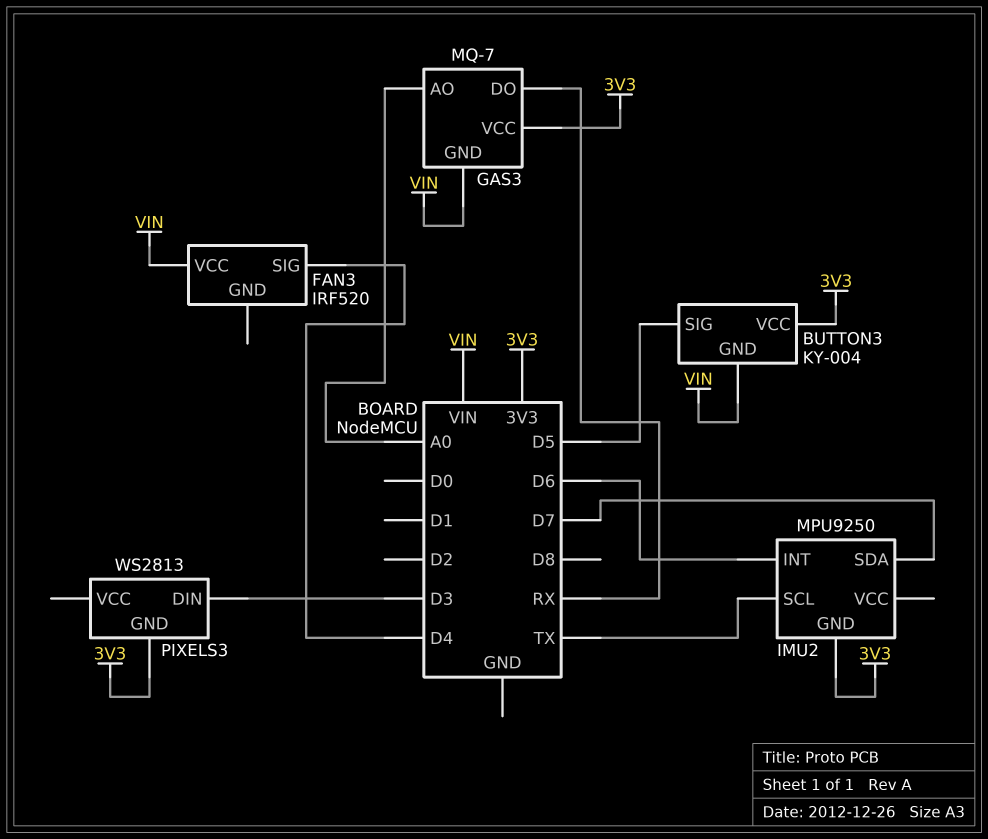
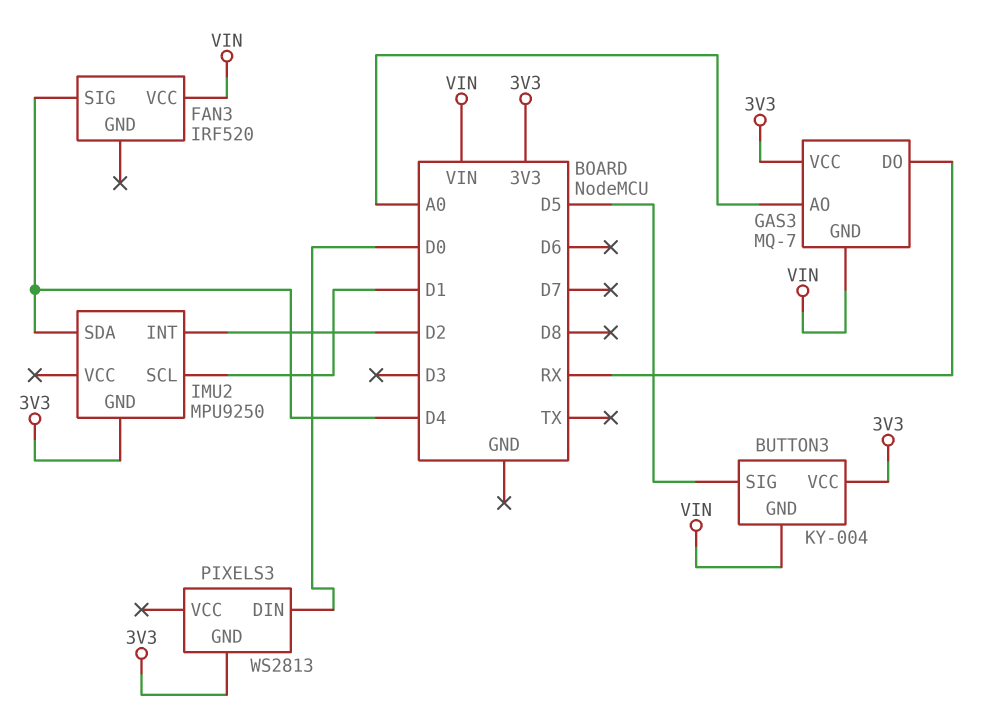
IMU2 pin INT: D6 -> D2
IMU2 pin SCL: TX -> D1
IMU2 pin SDA: D7 -> D4
PIXELS3 pin DIN: D3 -> D0

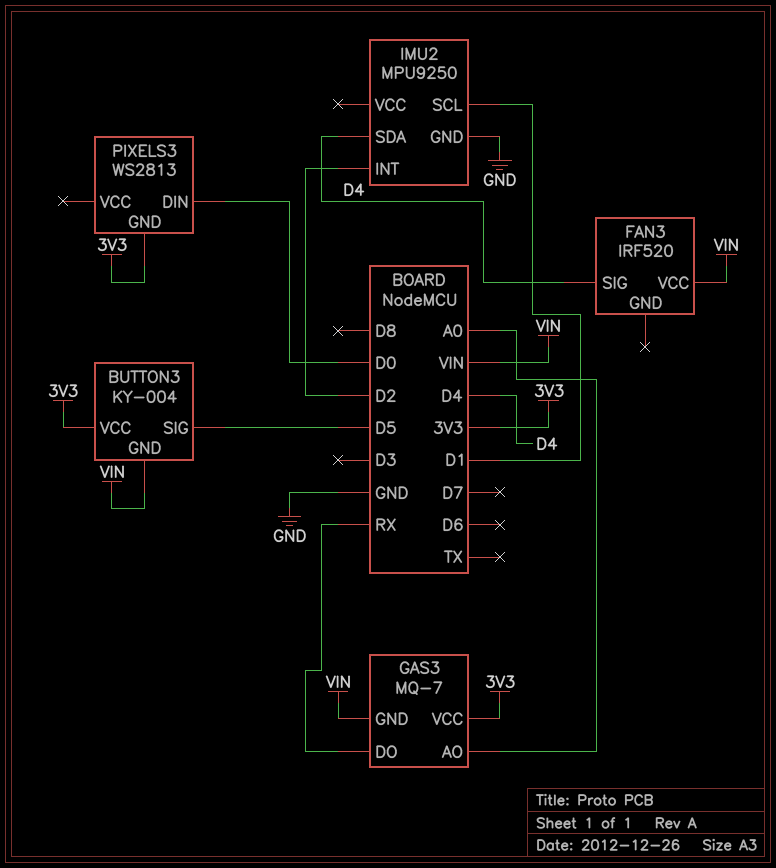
IMU2 pin GND: 3V3 -> GND

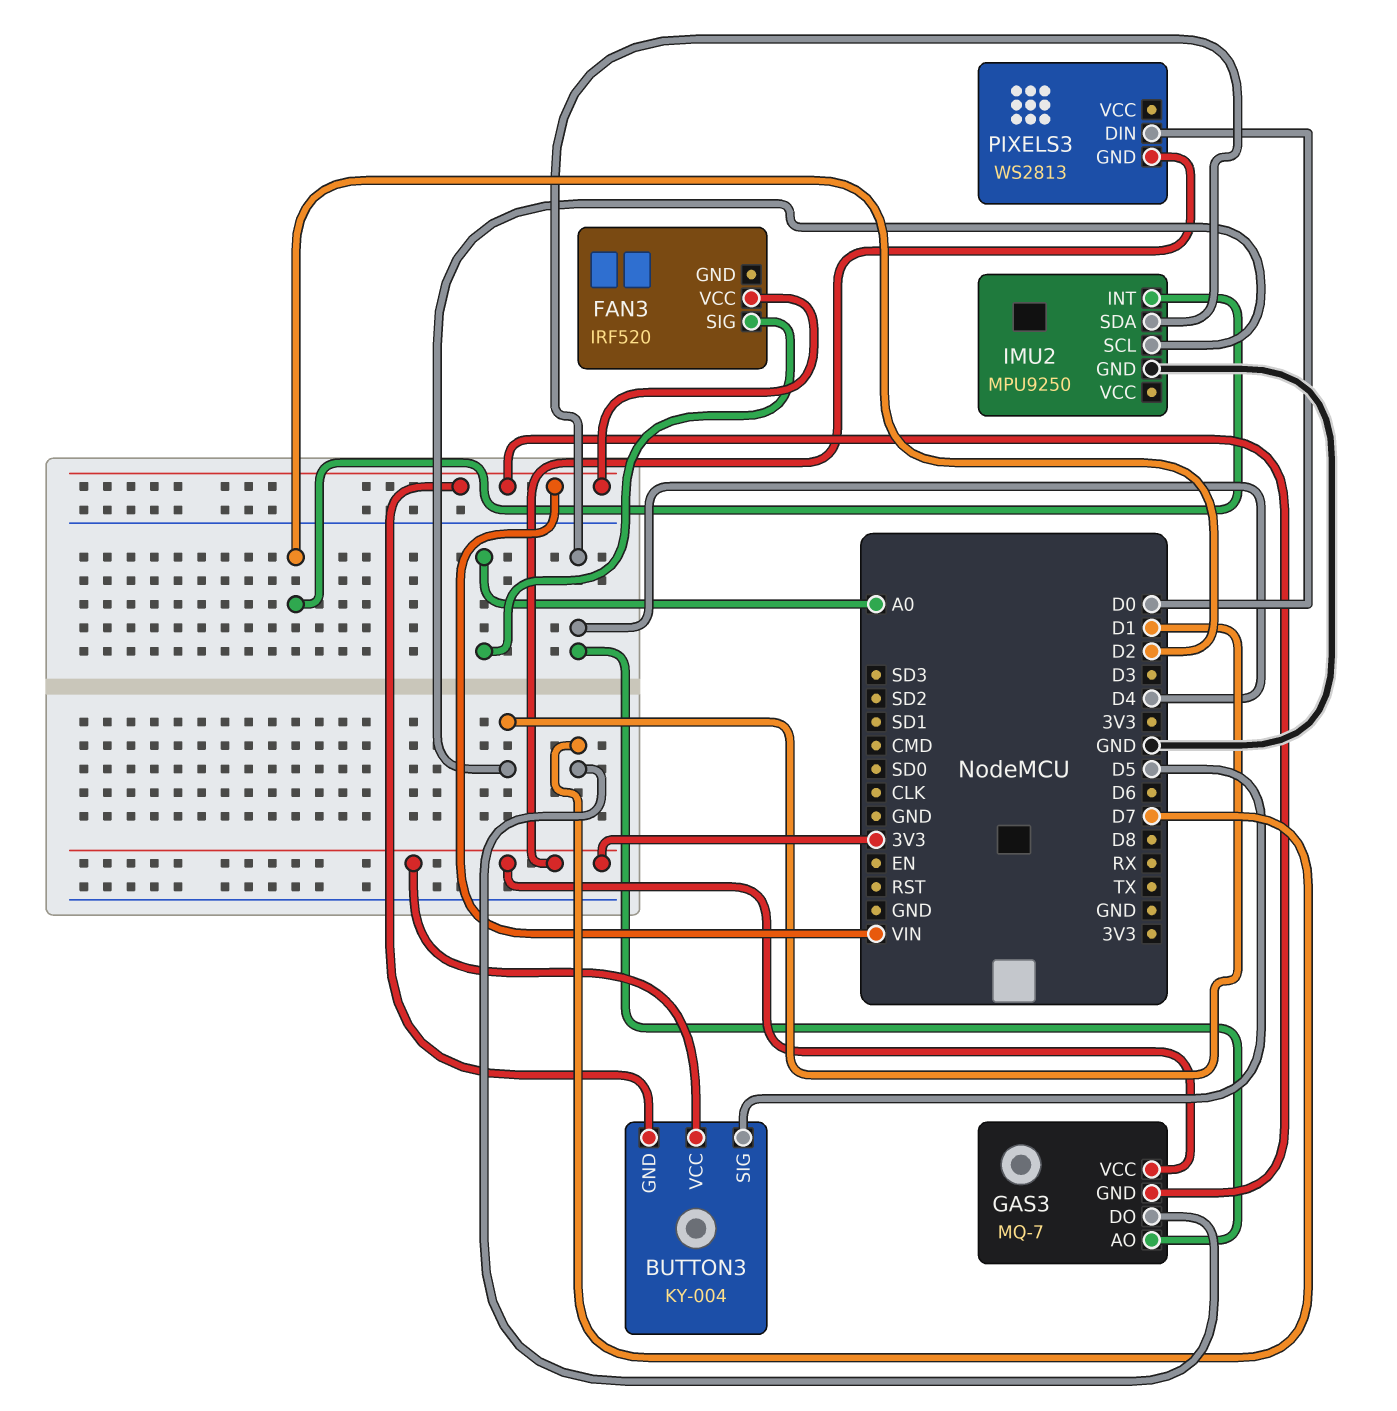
FAN3 pin SIG: D4 -> A0
GAS3 pin AO: A0 -> D4
GAS3 pin DO: RX -> D7

